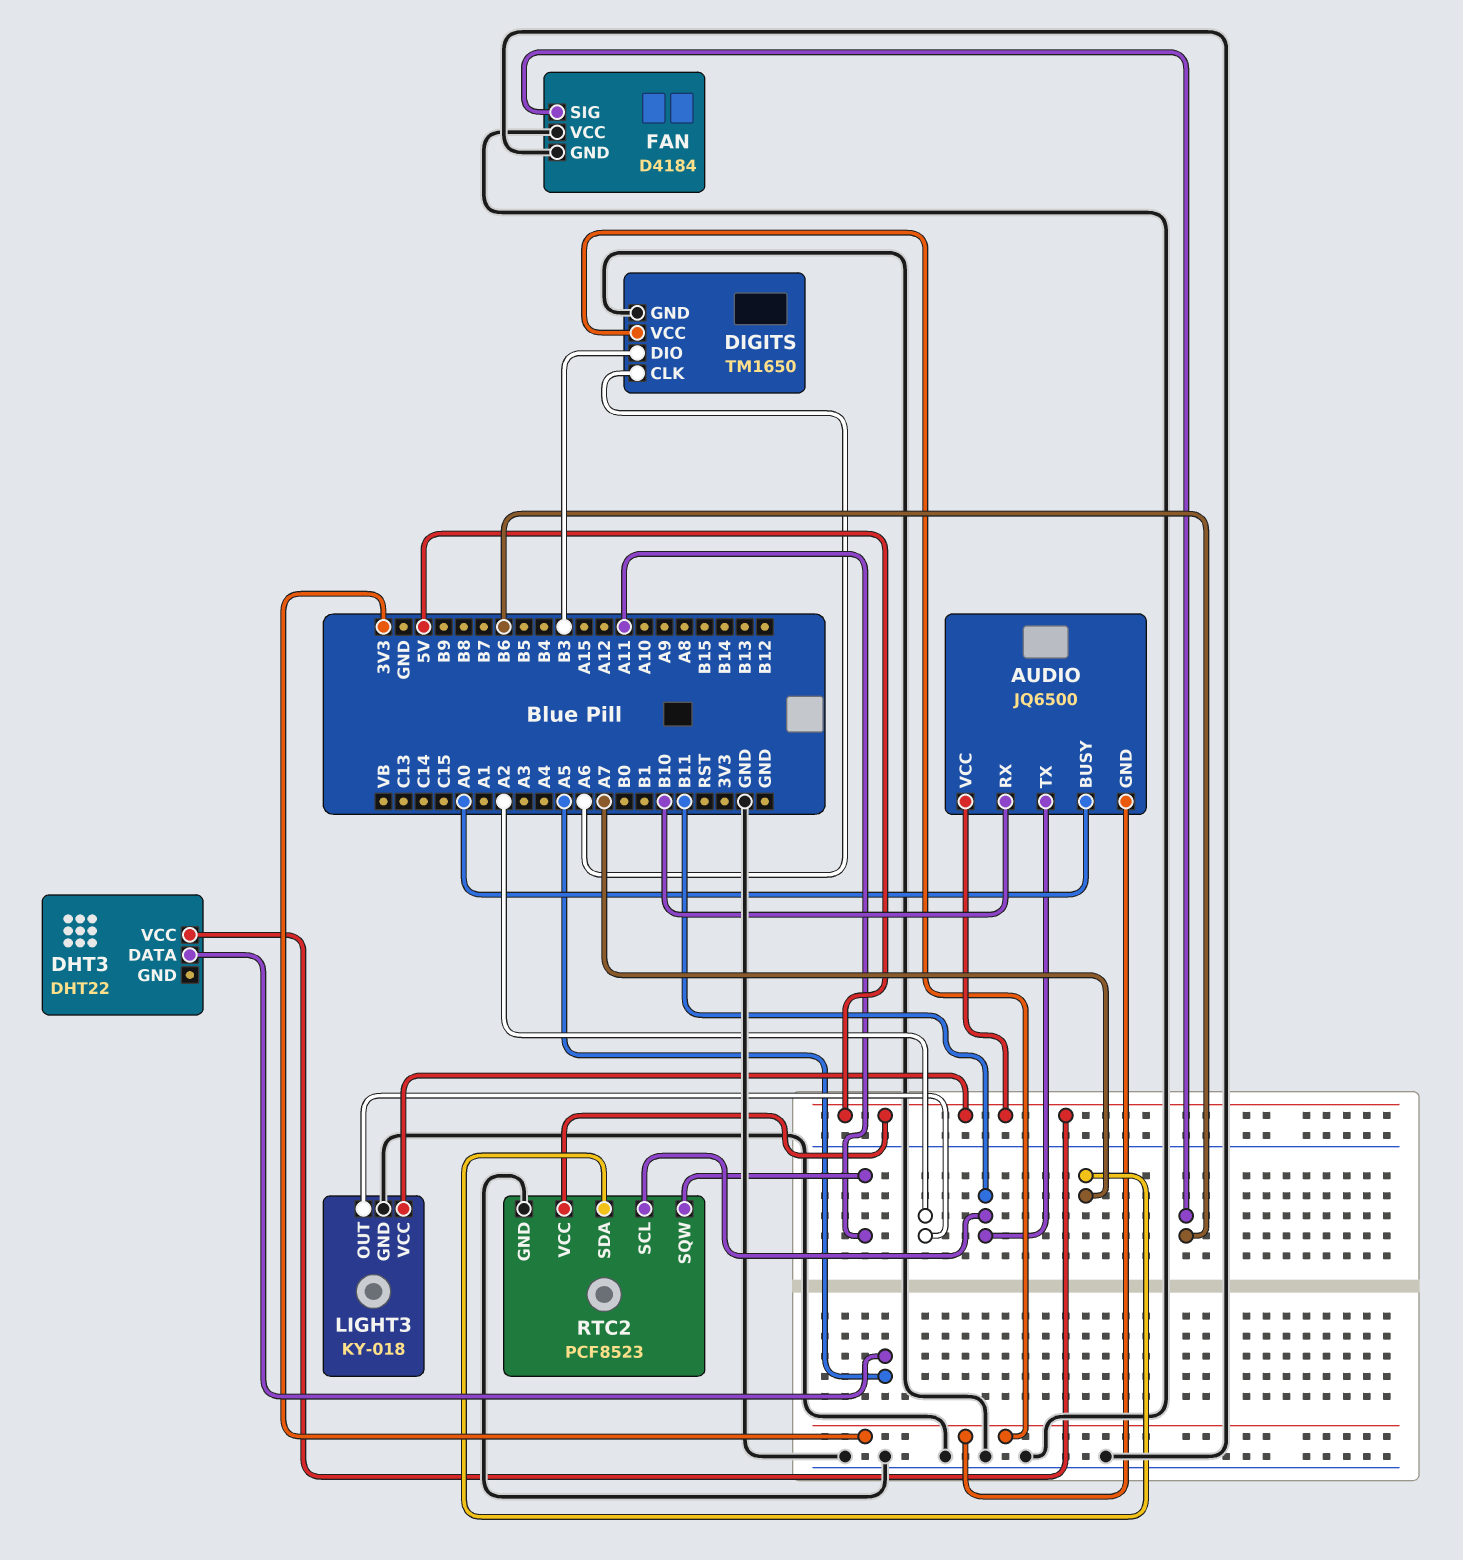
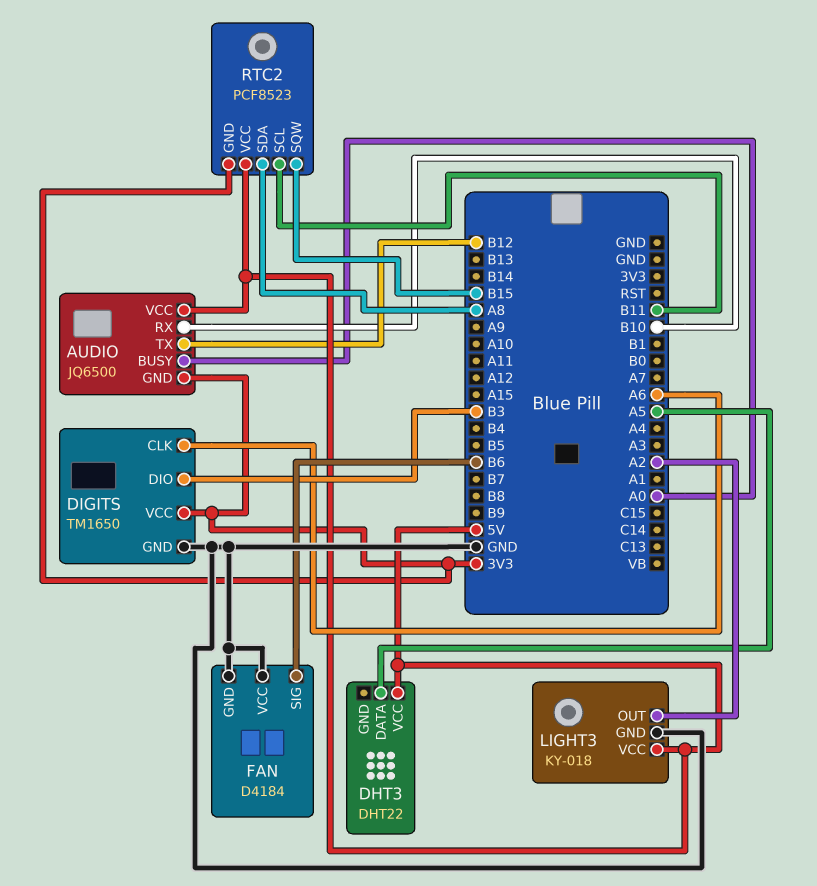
AUDIO pin TX: B11 -> B12
RTC2 pin GND: GND -> 3V3
RTC2 pin SDA: A7 -> A8
RTC2 pin SQW: A11 -> B15

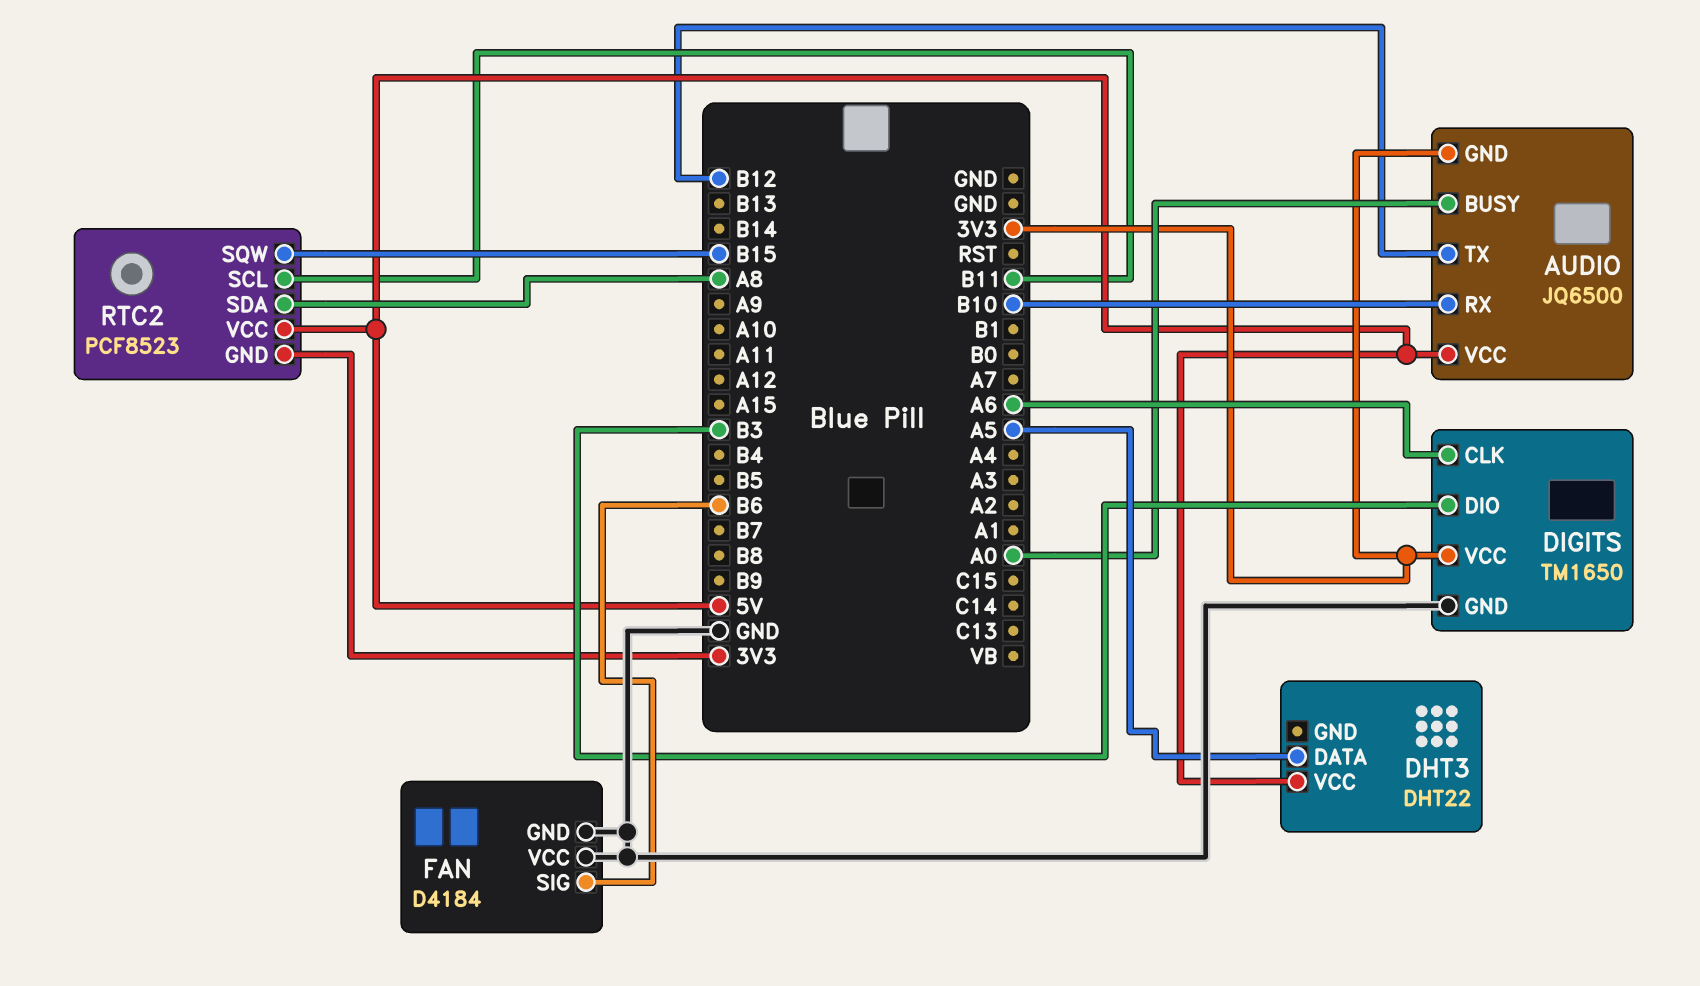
LIGHT3: KY-018 -> none
LIGHT3 pin GND: GND -> none
LIGHT3 pin OUT: A2 -> none
LIGHT3 pin VCC: 5V -> none

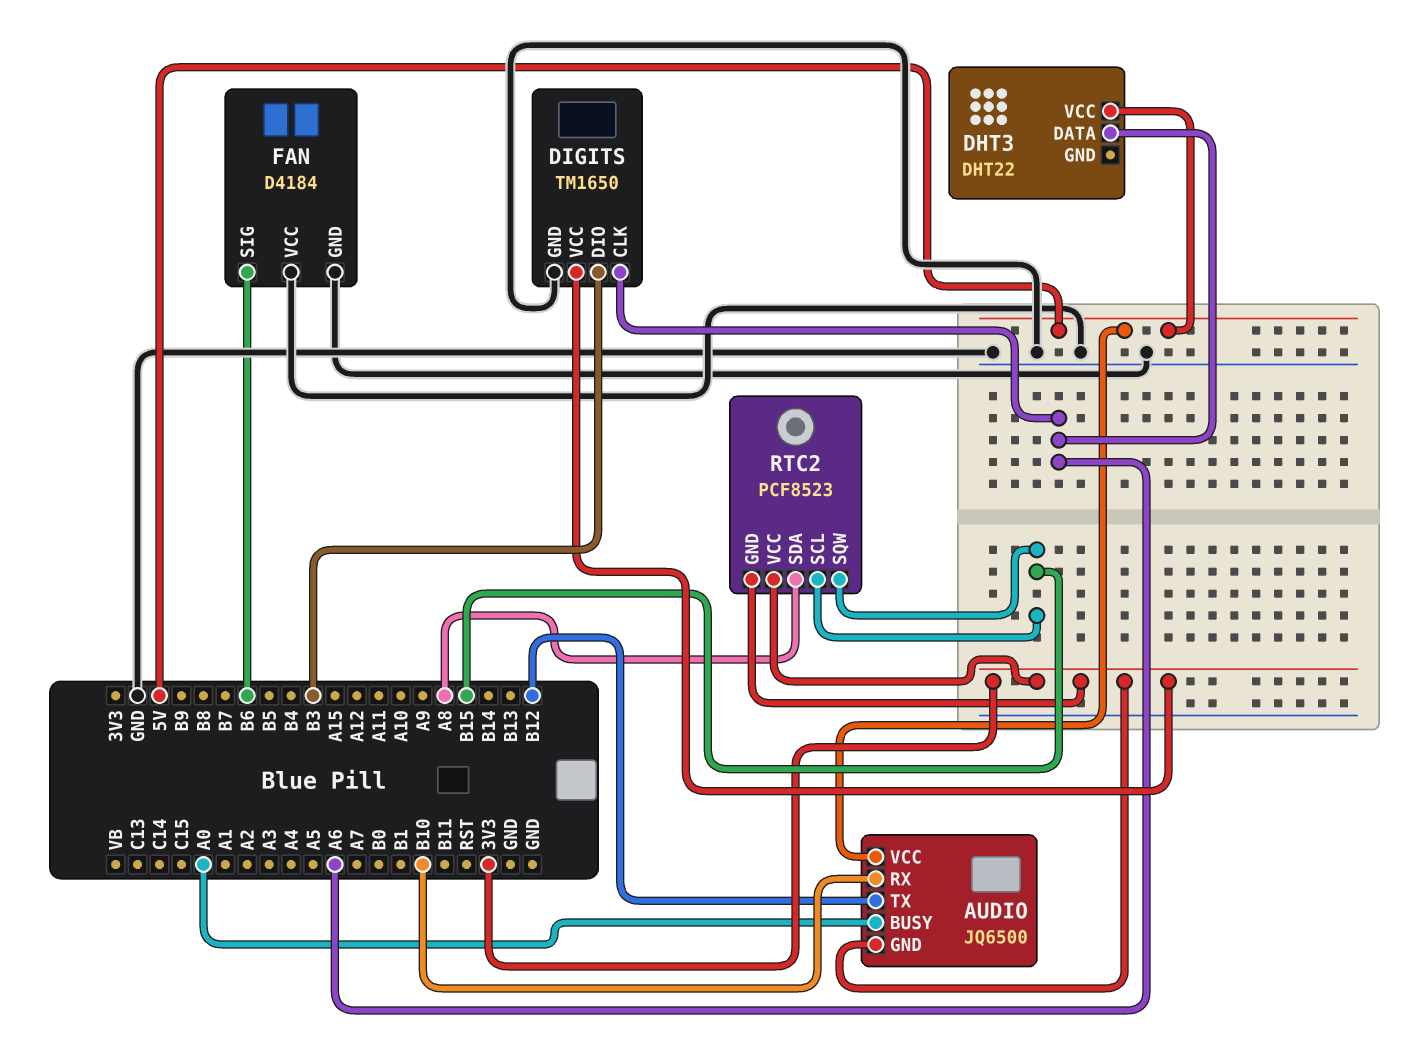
DHT3 pin DATA: A5 -> A6
RTC2 pin SCL: B11 -> B15
RTC2 pin VCC: 5V -> 3V3

